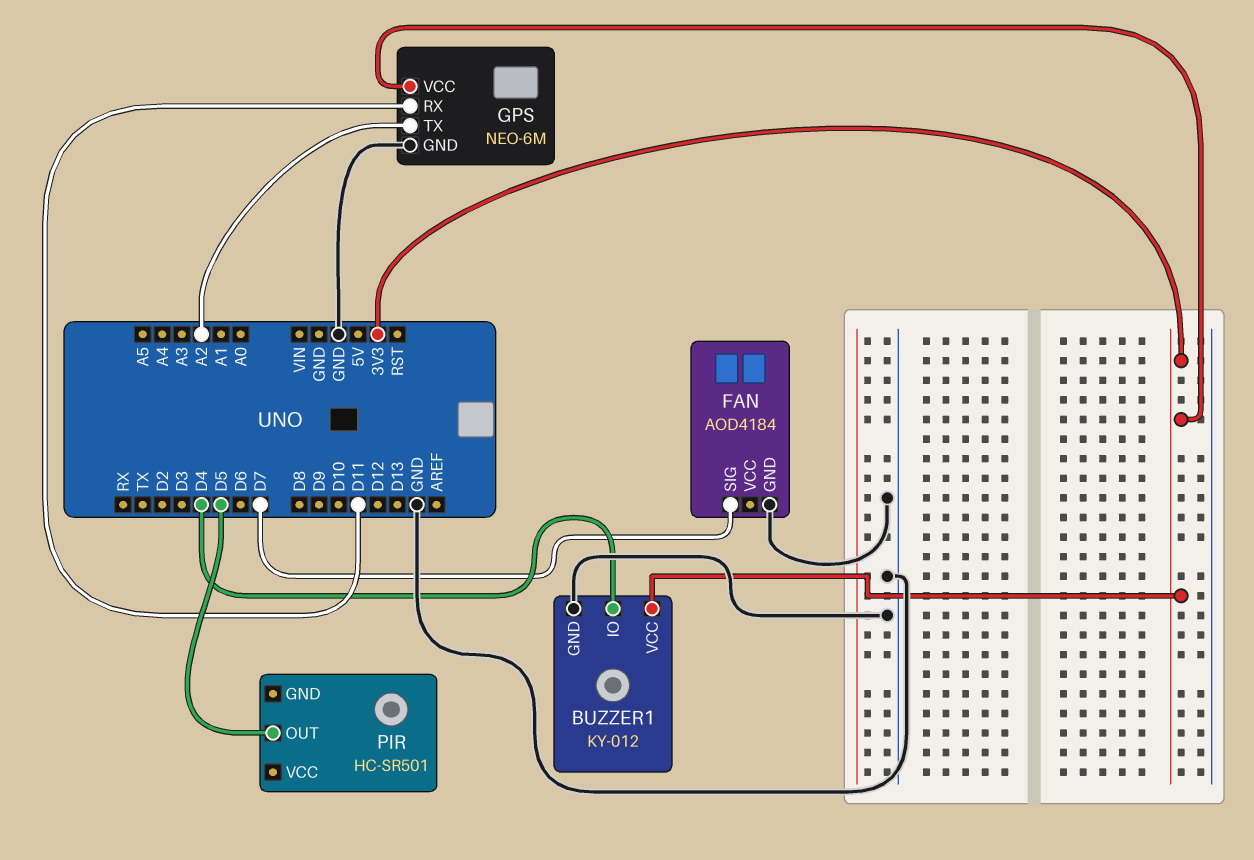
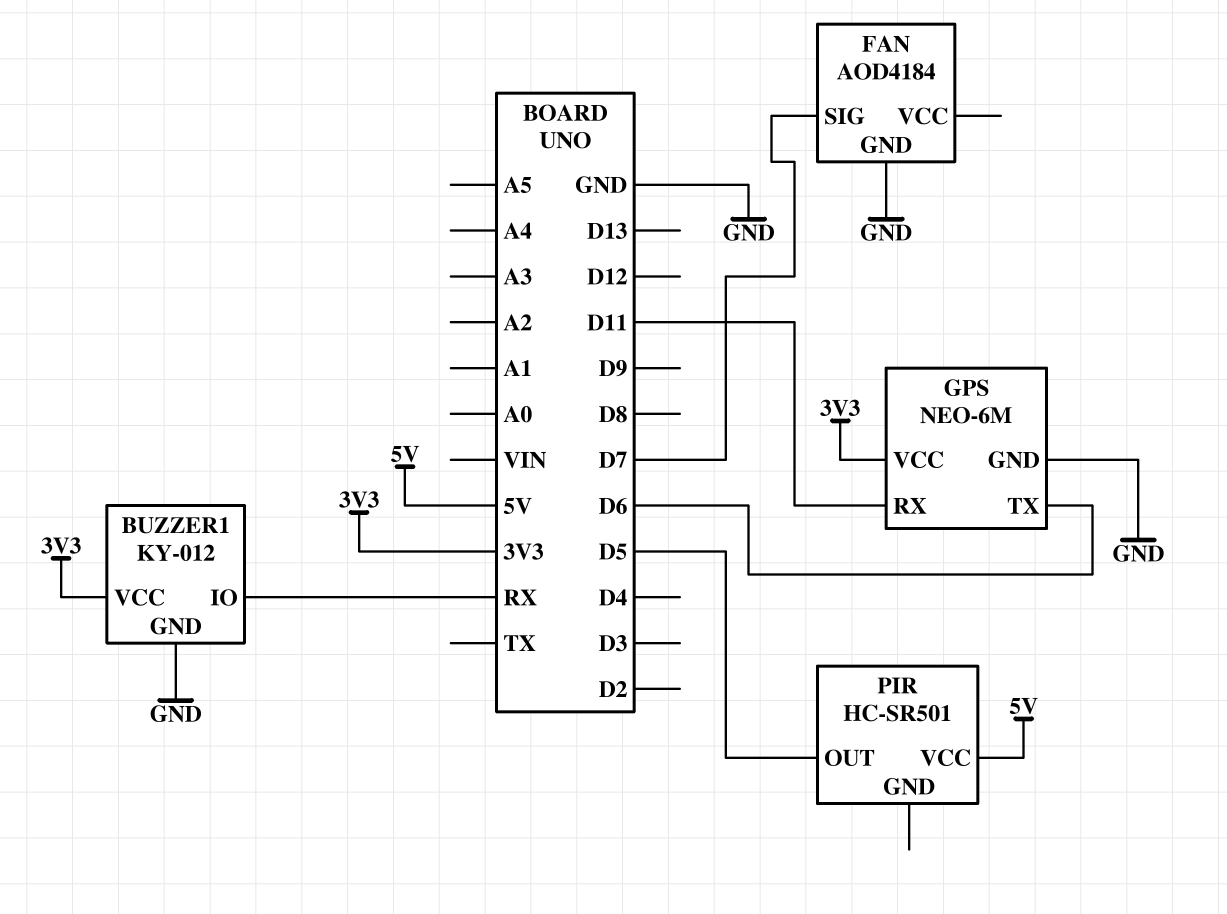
BUZZER1 pin IO: D4 -> RX
GPS pin TX: A2 -> D6
PIR pin VCC: none -> 5V

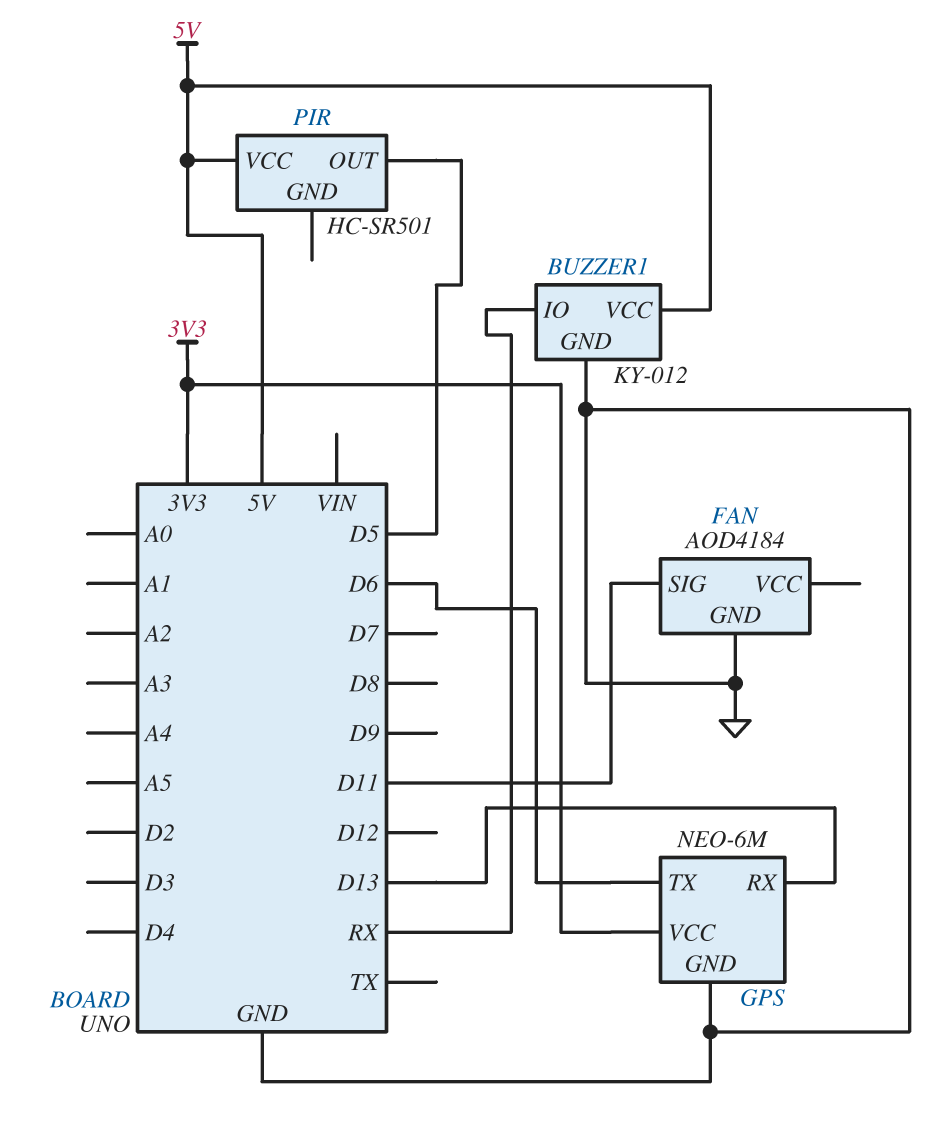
BUZZER1 pin VCC: 3V3 -> 5V
FAN pin SIG: D7 -> D11
GPS pin RX: D11 -> D13

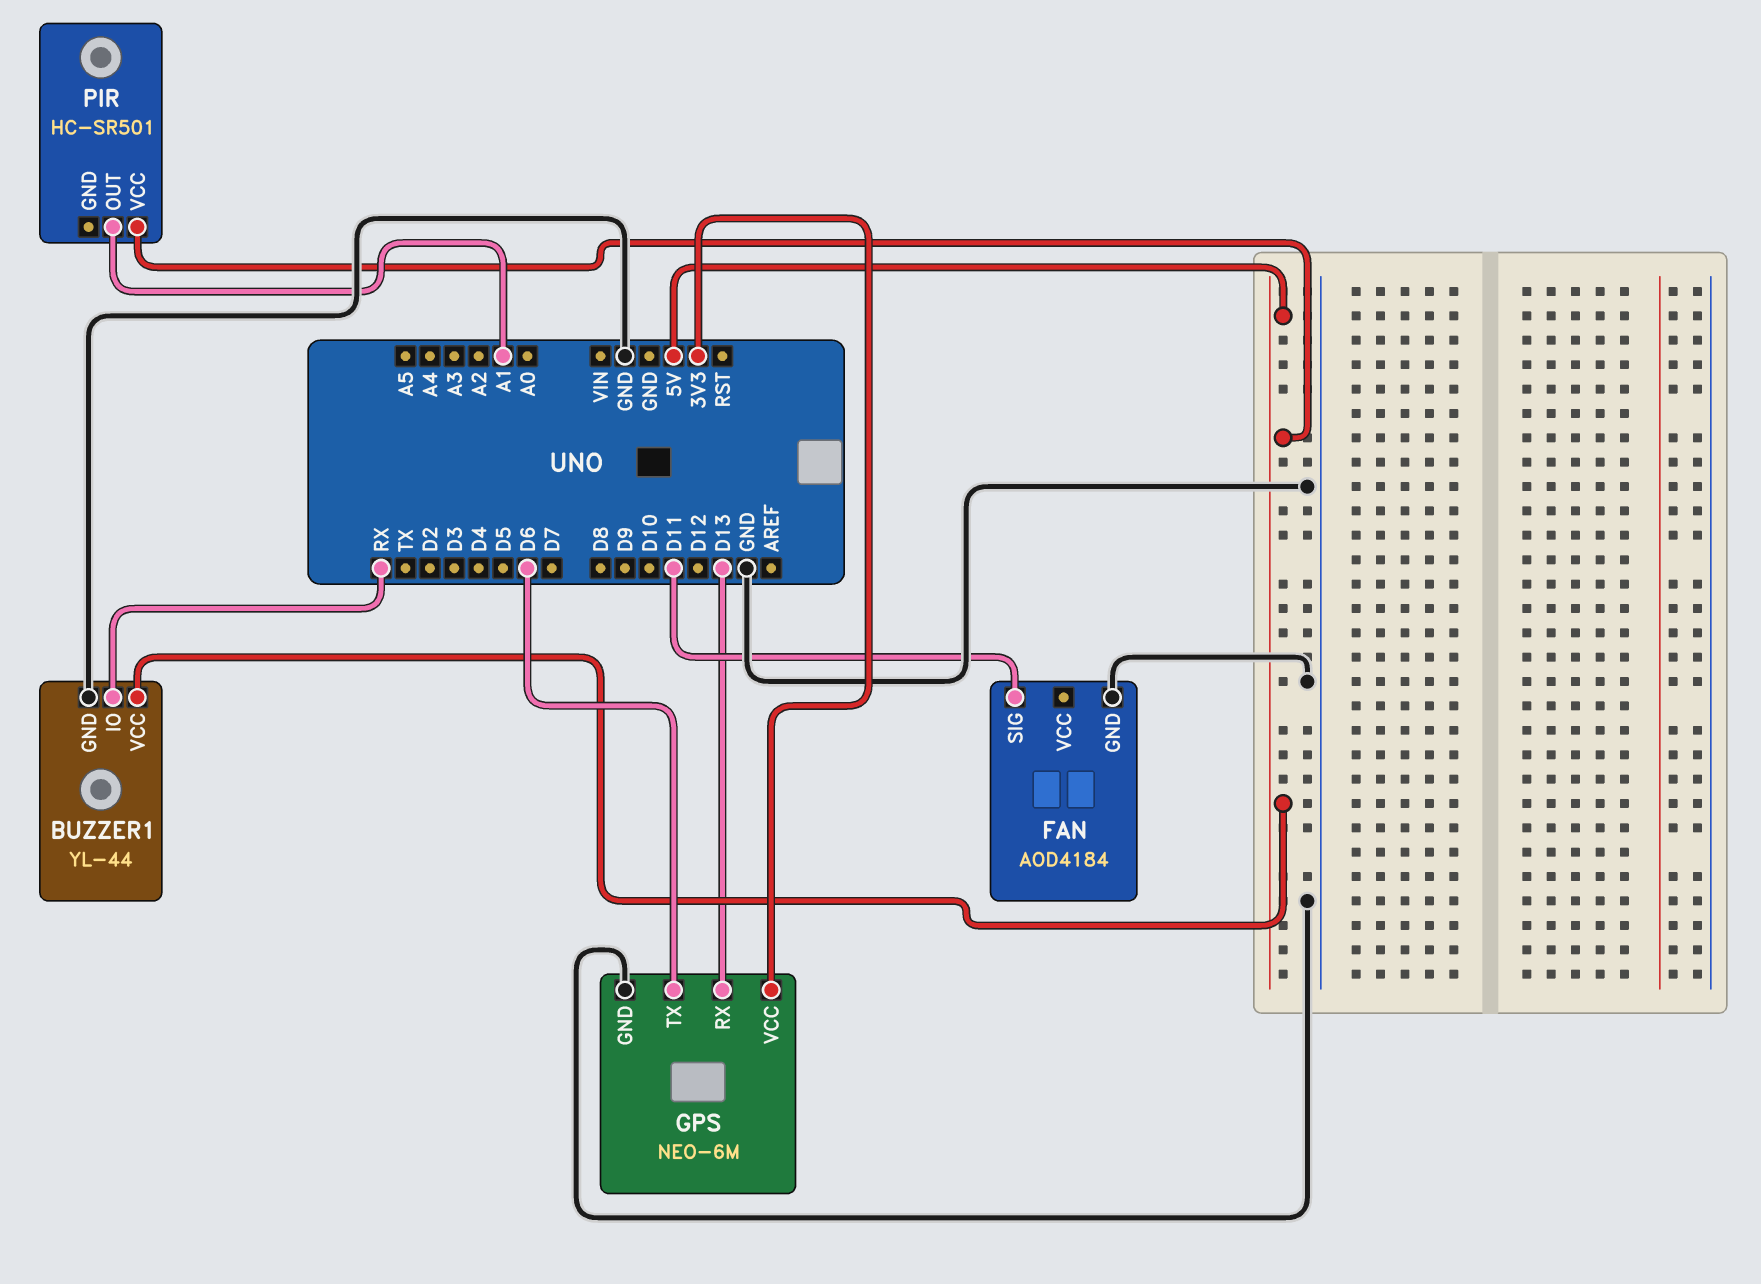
BUZZER1: KY-012 -> YL-44
PIR pin OUT: D5 -> A1

